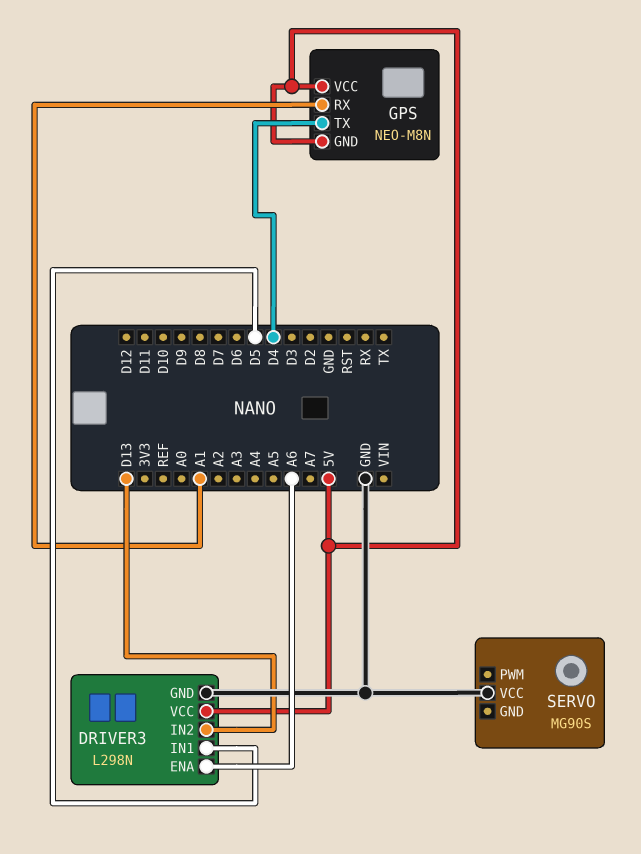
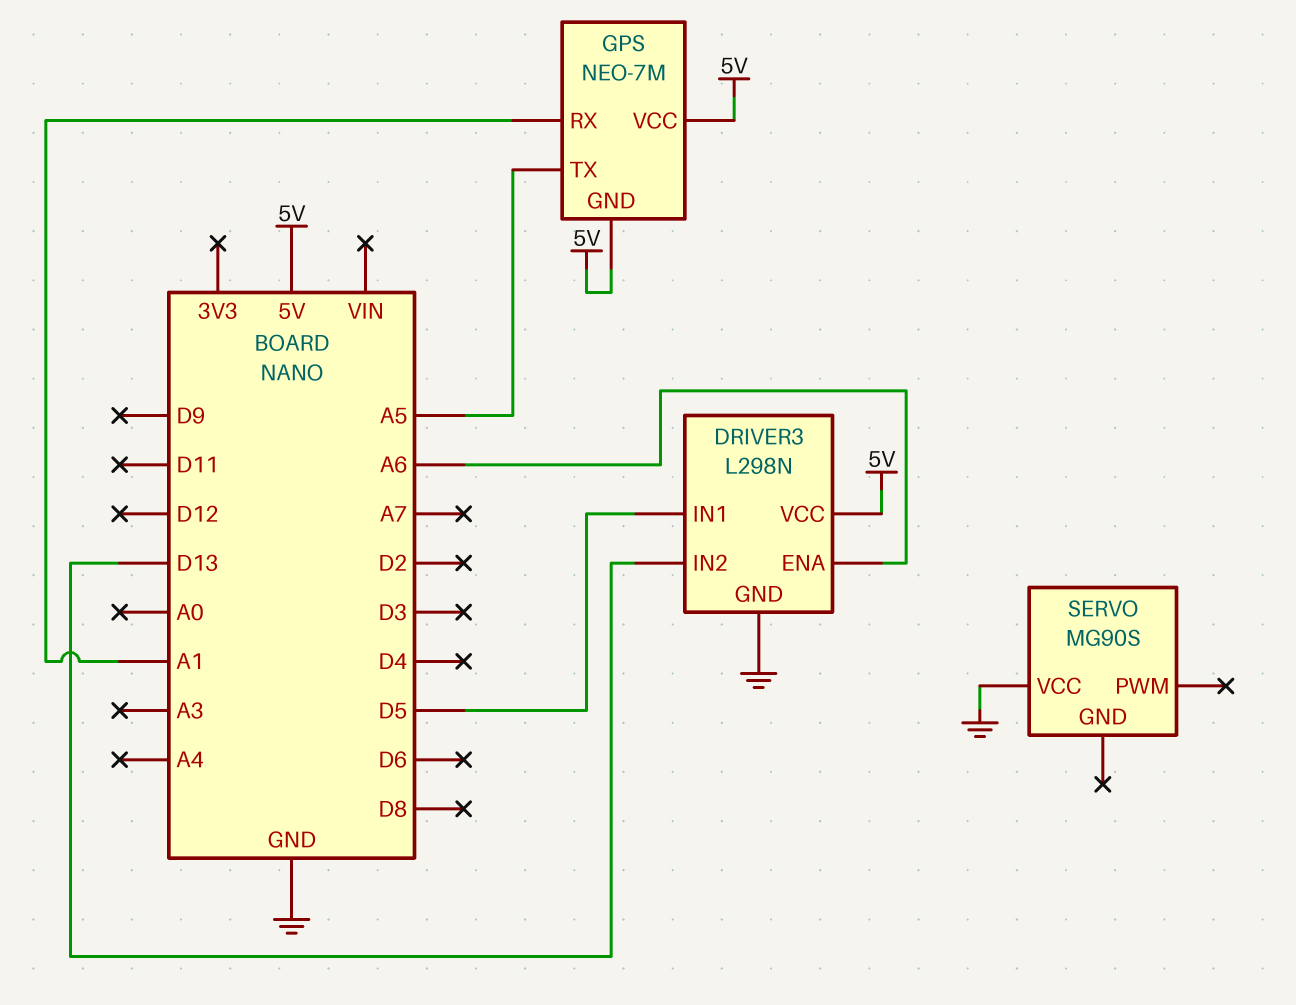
GPS: NEO-M8N -> NEO-7M
GPS pin TX: D4 -> A5

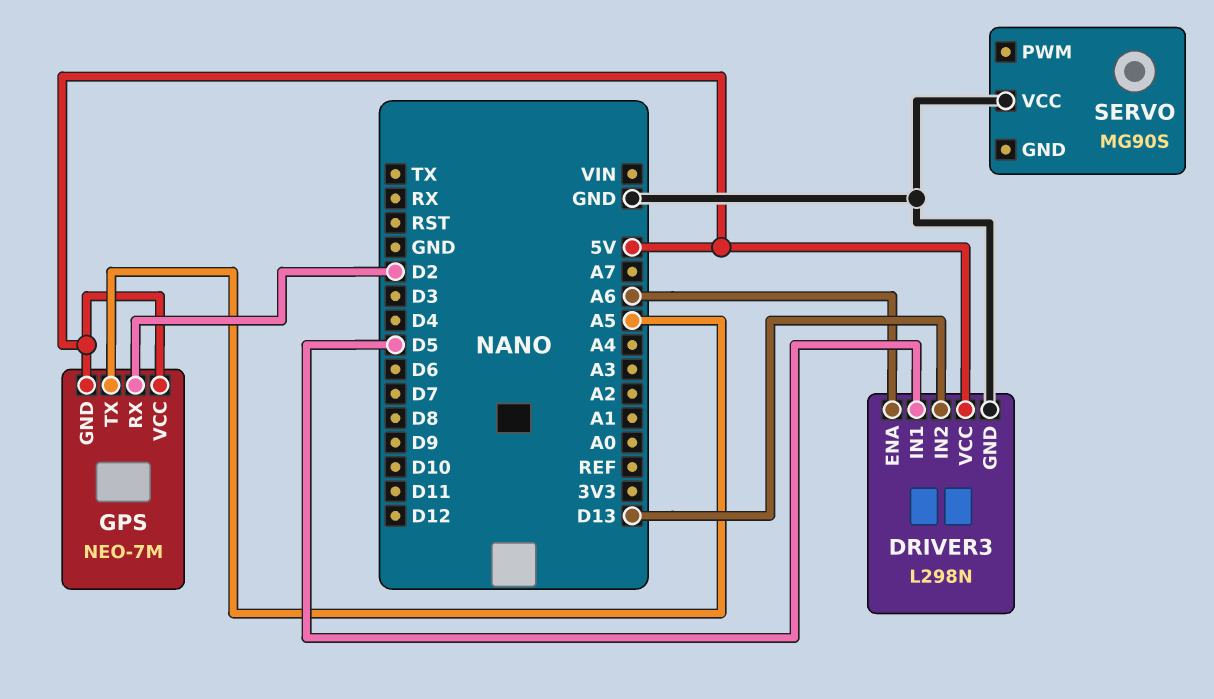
GPS pin RX: A1 -> D2

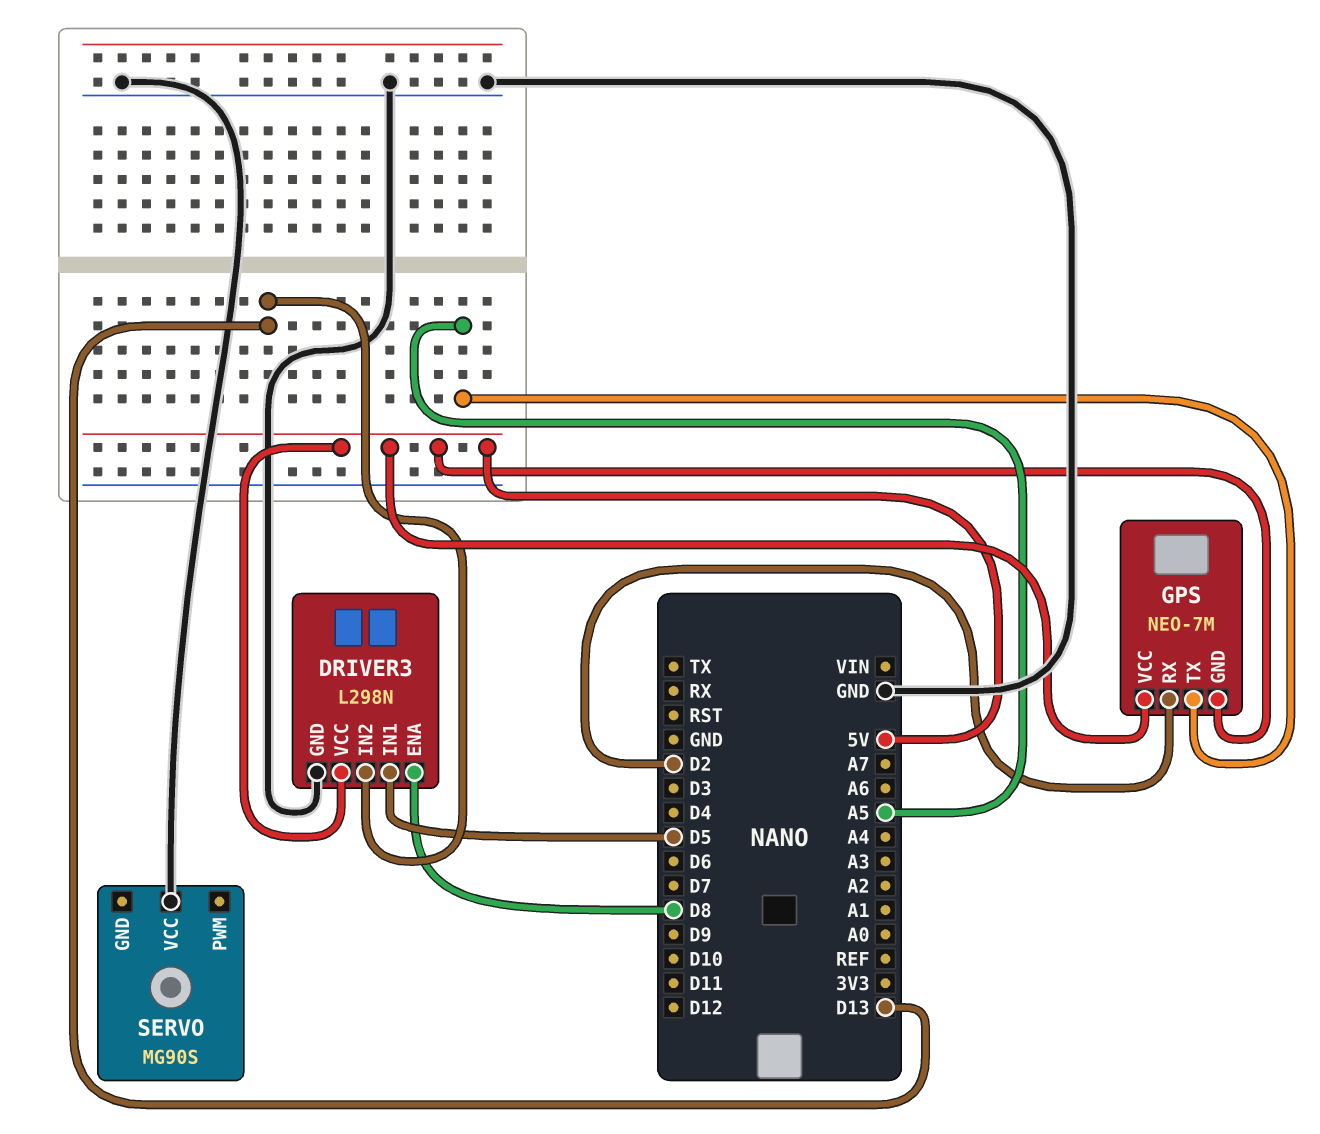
DRIVER3 pin ENA: A6 -> D8

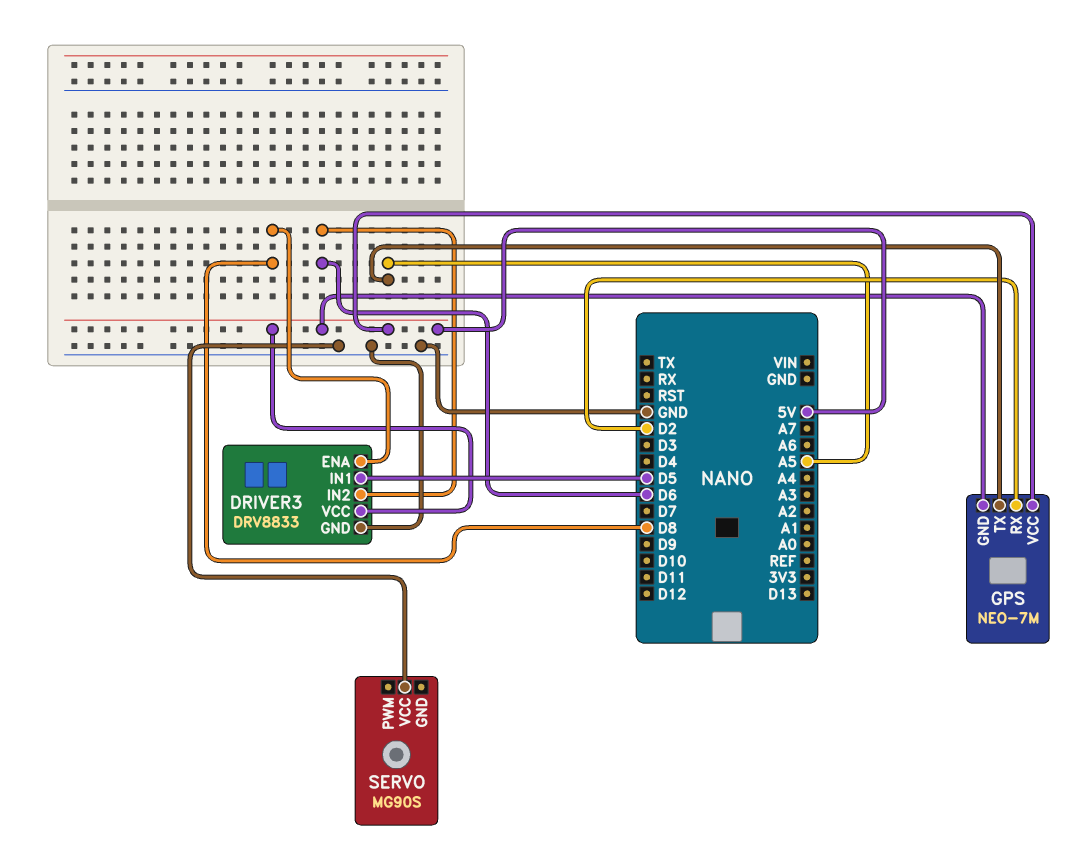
DRIVER3: L298N -> DRV8833
DRIVER3 pin IN2: D13 -> D6

